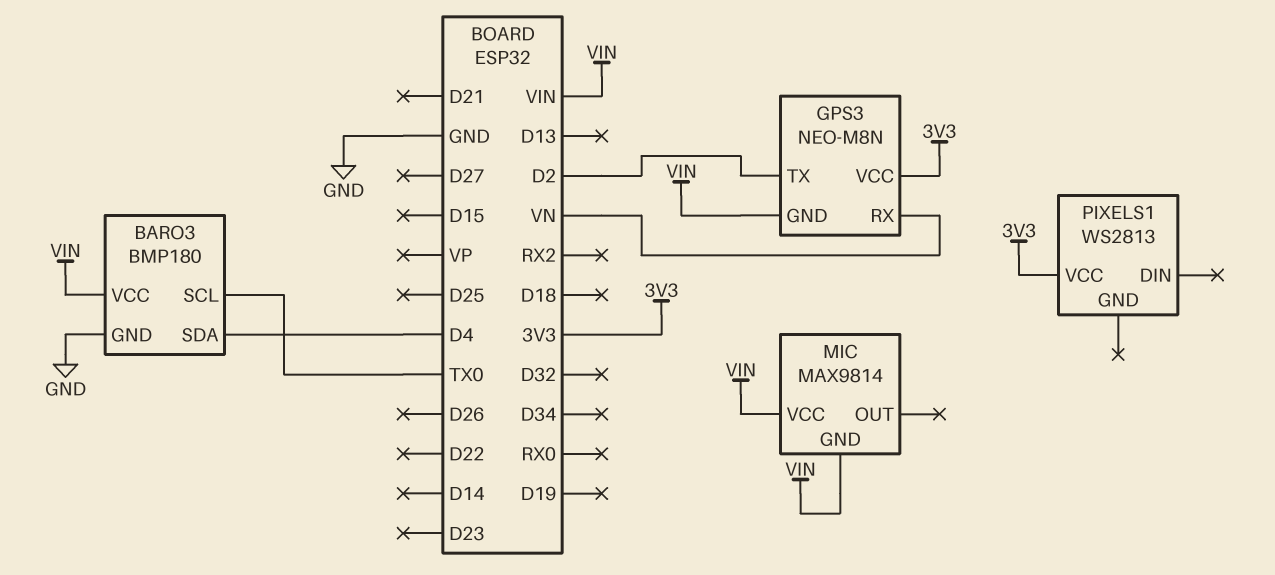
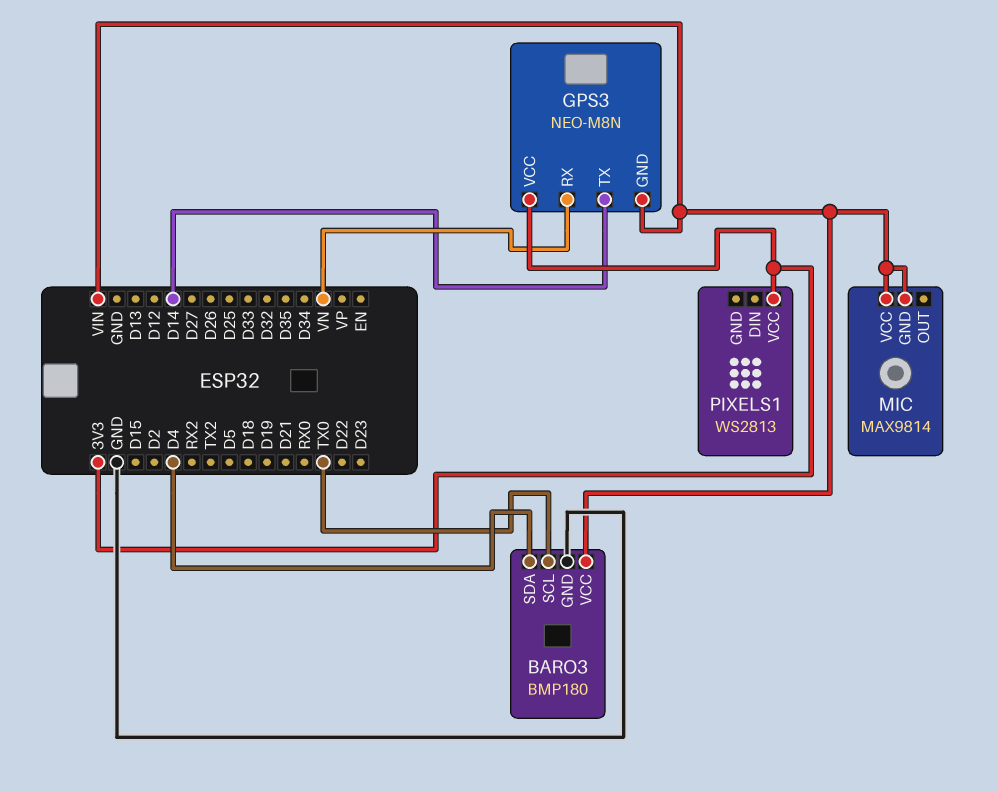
GPS3 pin TX: D2 -> D14

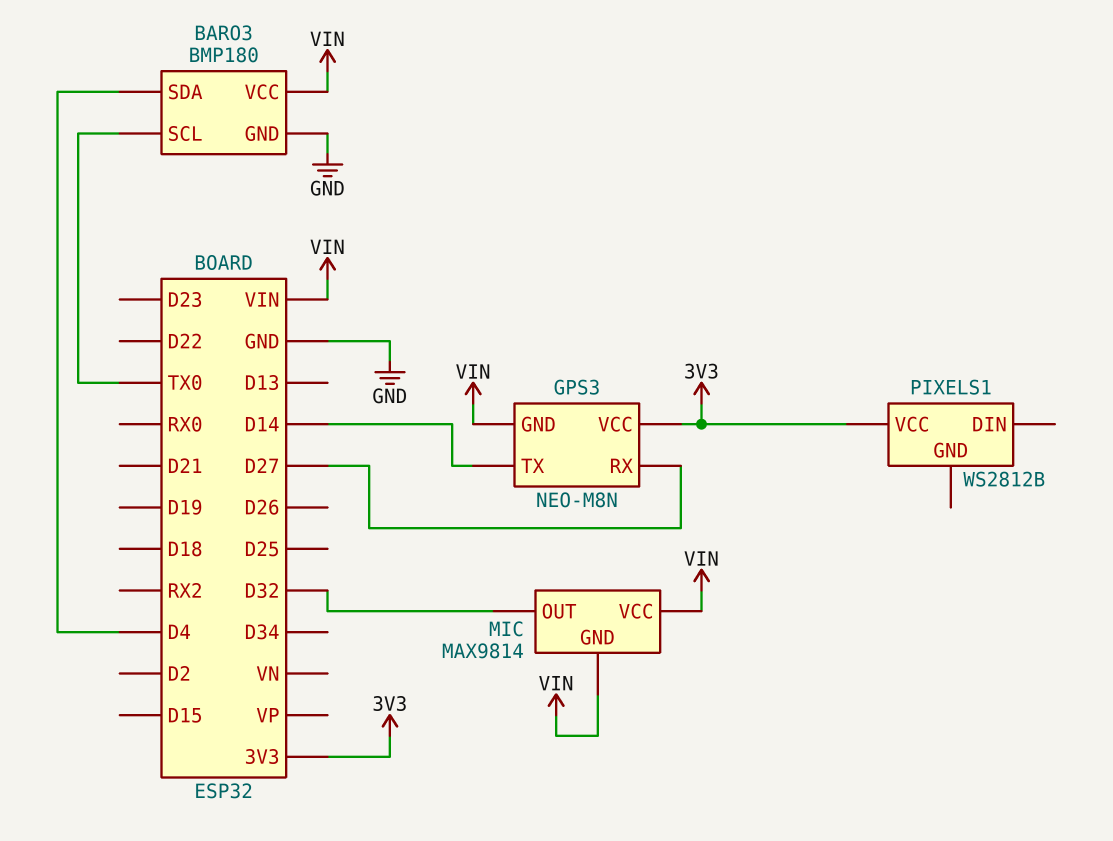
GPS3 pin RX: VN -> D27
MIC pin OUT: none -> D32
PIXELS1: WS2813 -> WS2812B

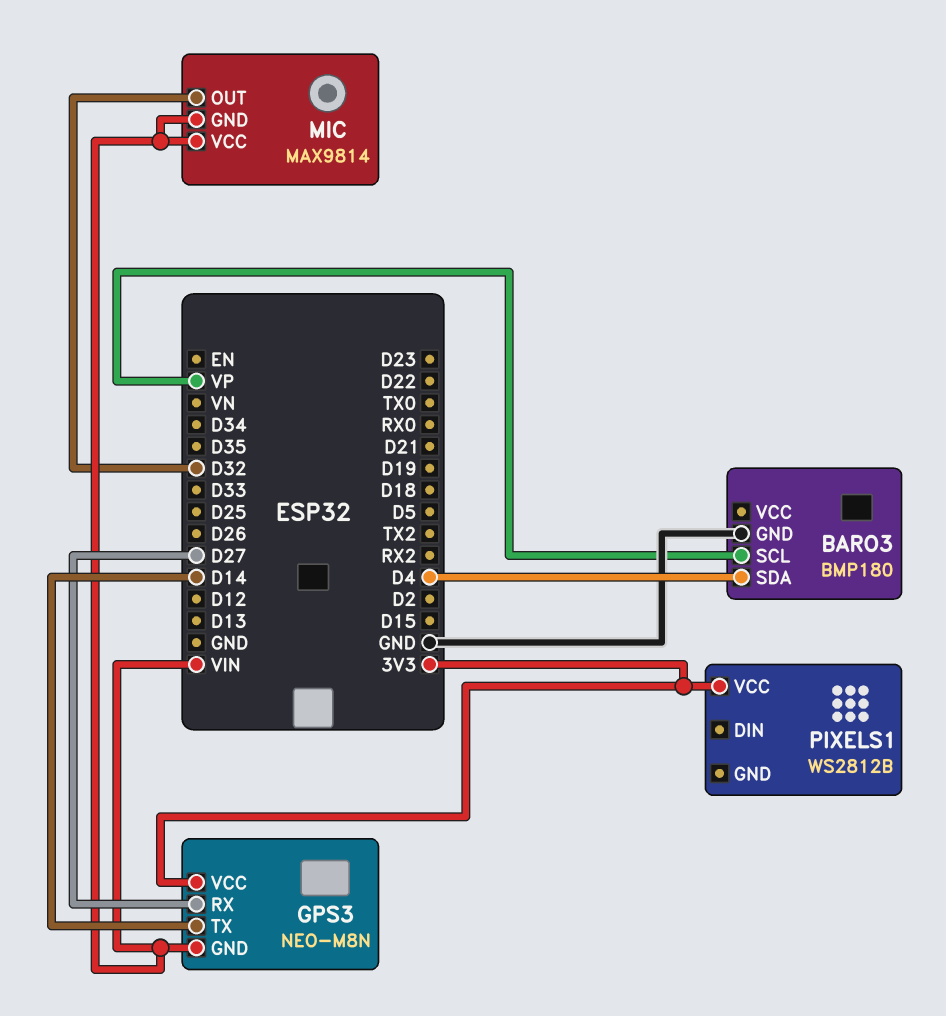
BARO3 pin SCL: TX0 -> VP
BARO3 pin VCC: VIN -> none

